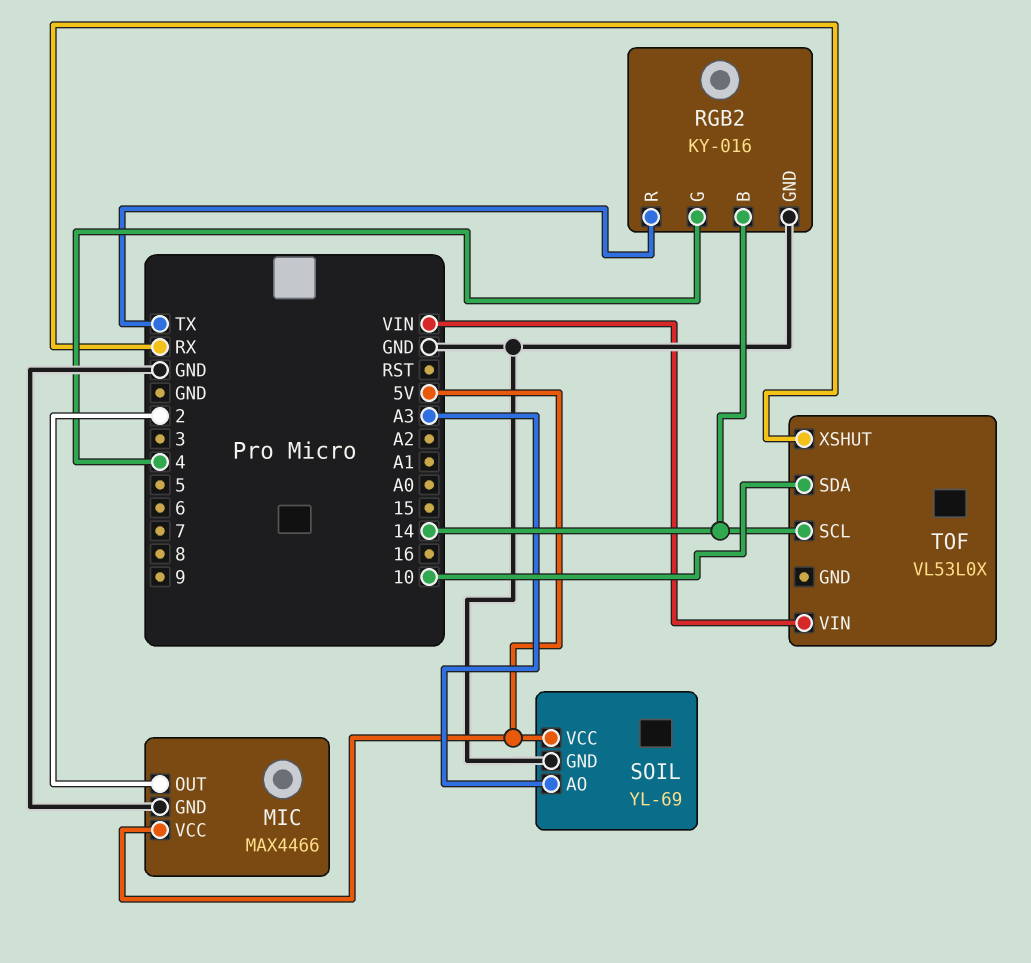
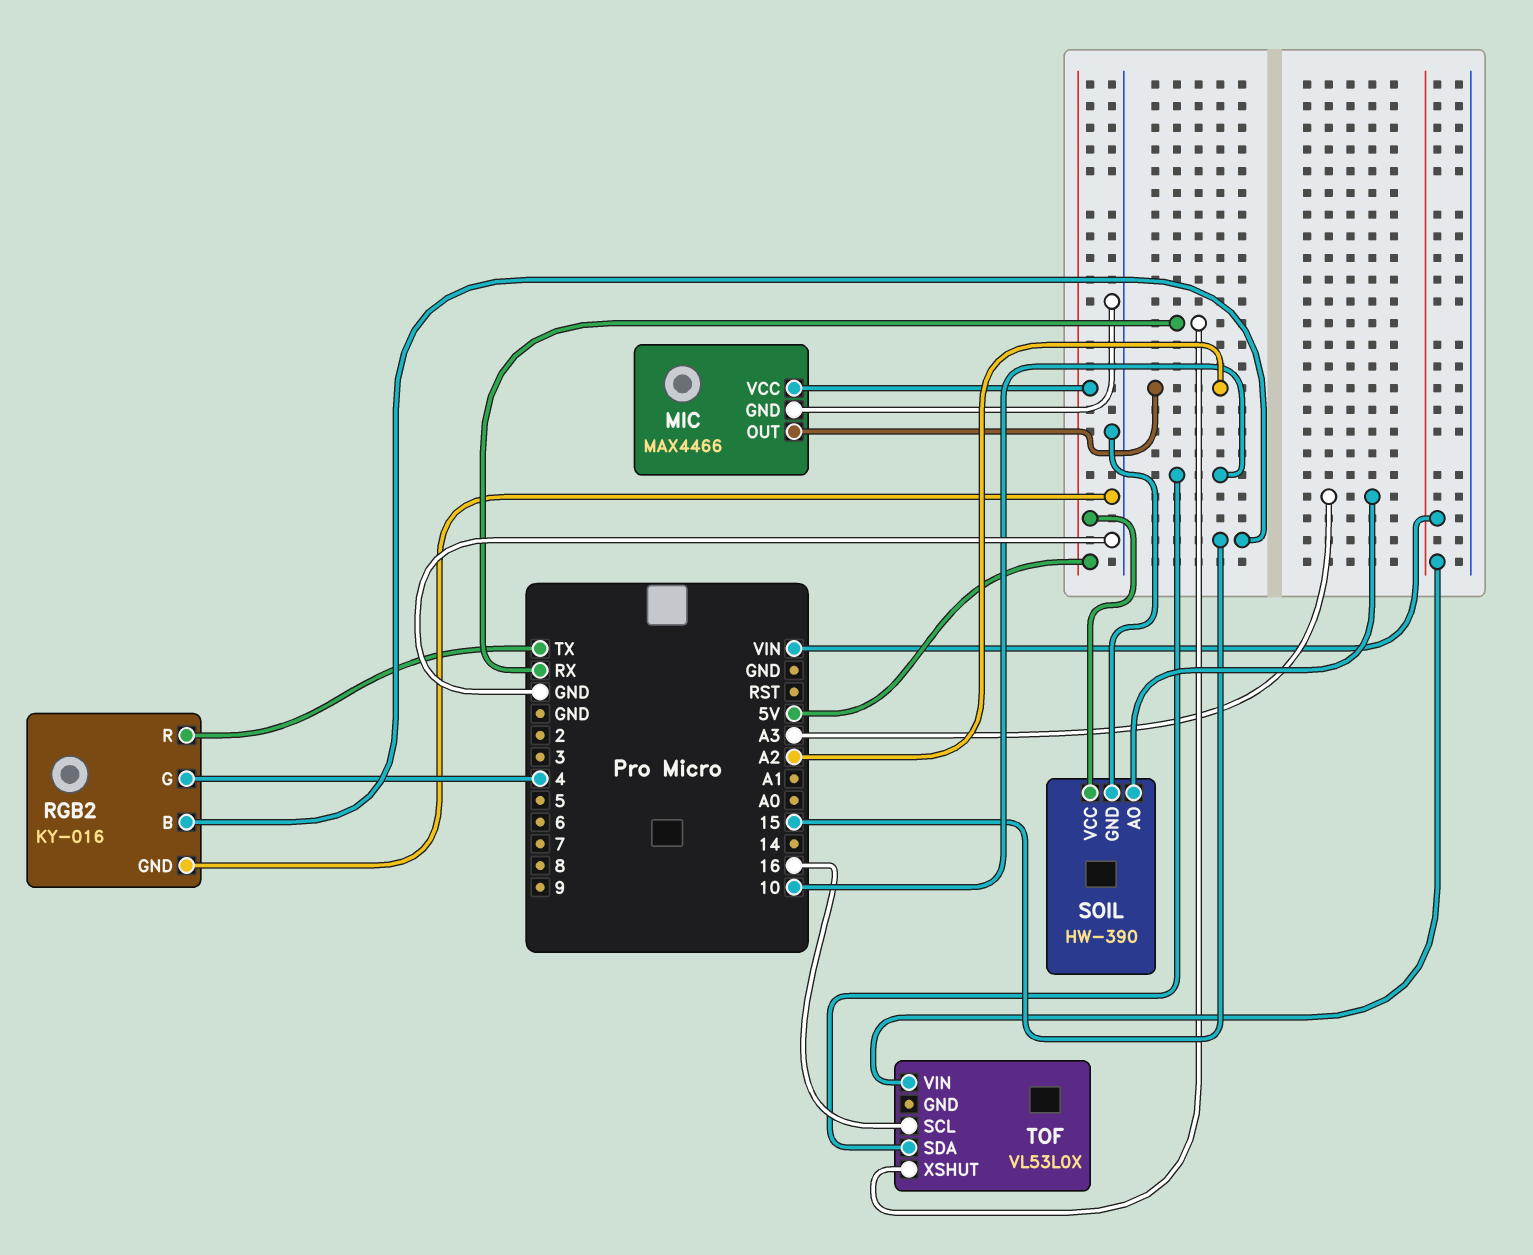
MIC pin OUT: 2 -> A2
RGB2 pin B: 14 -> 15
SOIL: YL-69 -> HW-390
TOF pin SCL: 14 -> 16

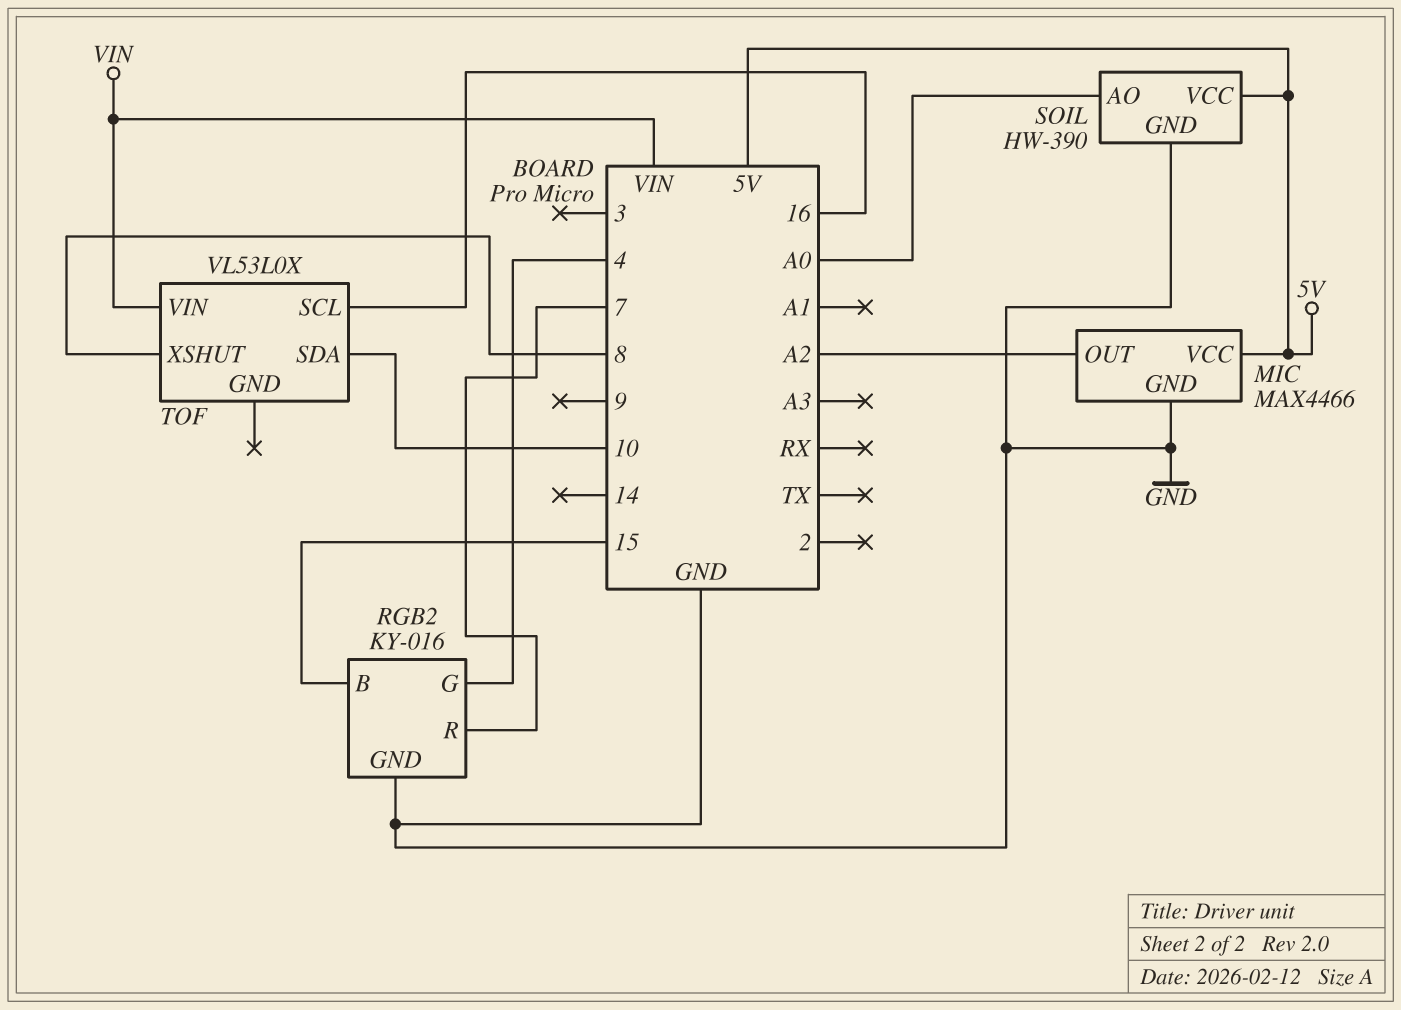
RGB2 pin R: TX -> 7
SOIL pin AO: A3 -> A0
TOF pin XSHUT: RX -> 8

